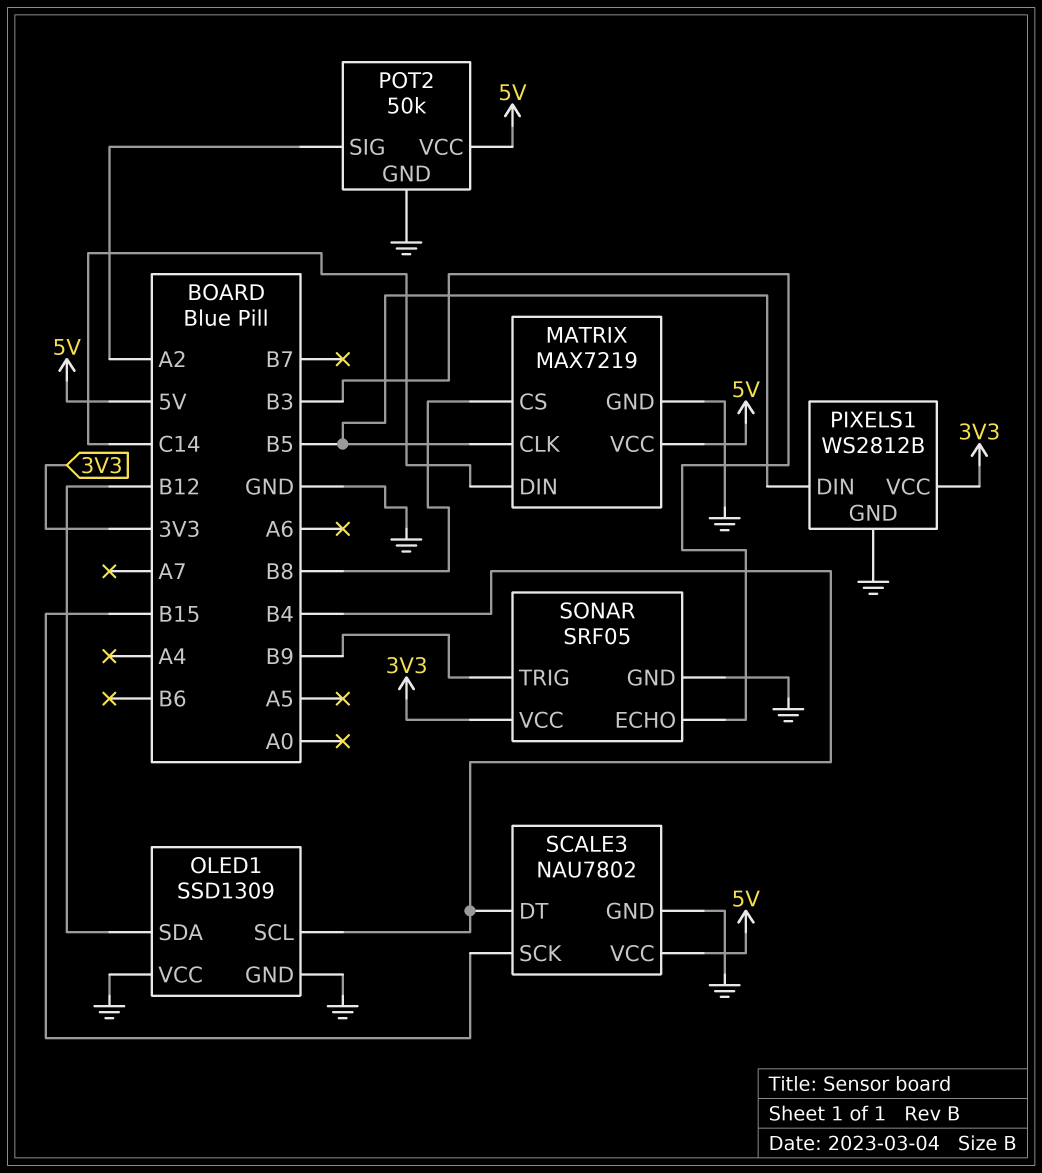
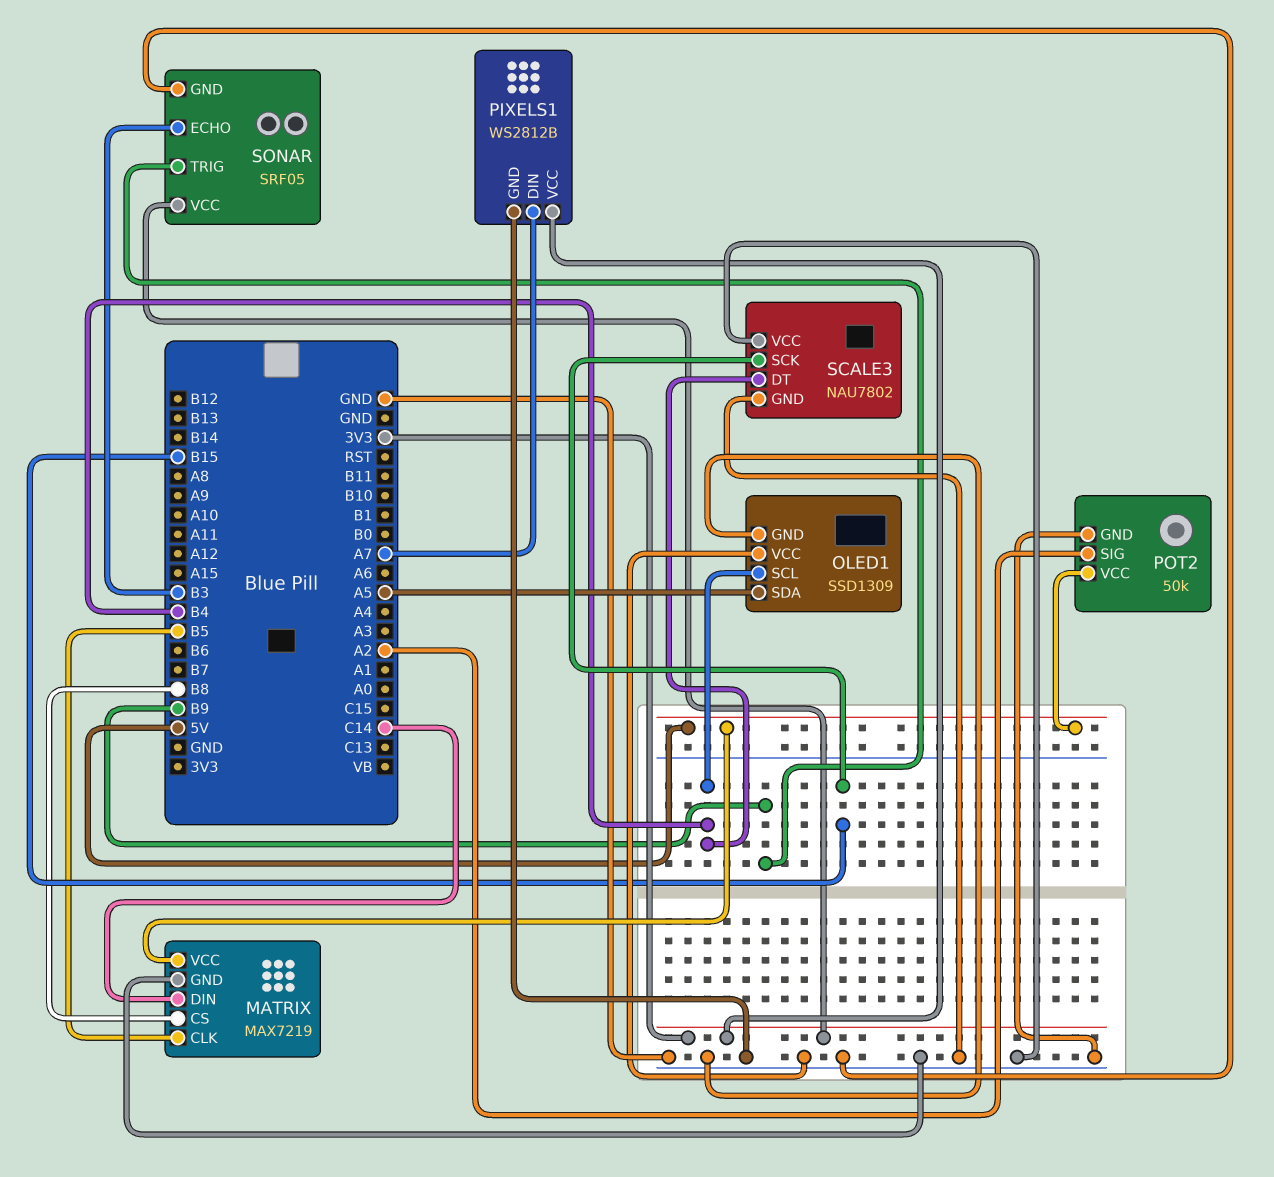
OLED1 pin SDA: B12 -> A5
PIXELS1 pin DIN: B5 -> A7
SCALE3 pin VCC: 5V -> GND

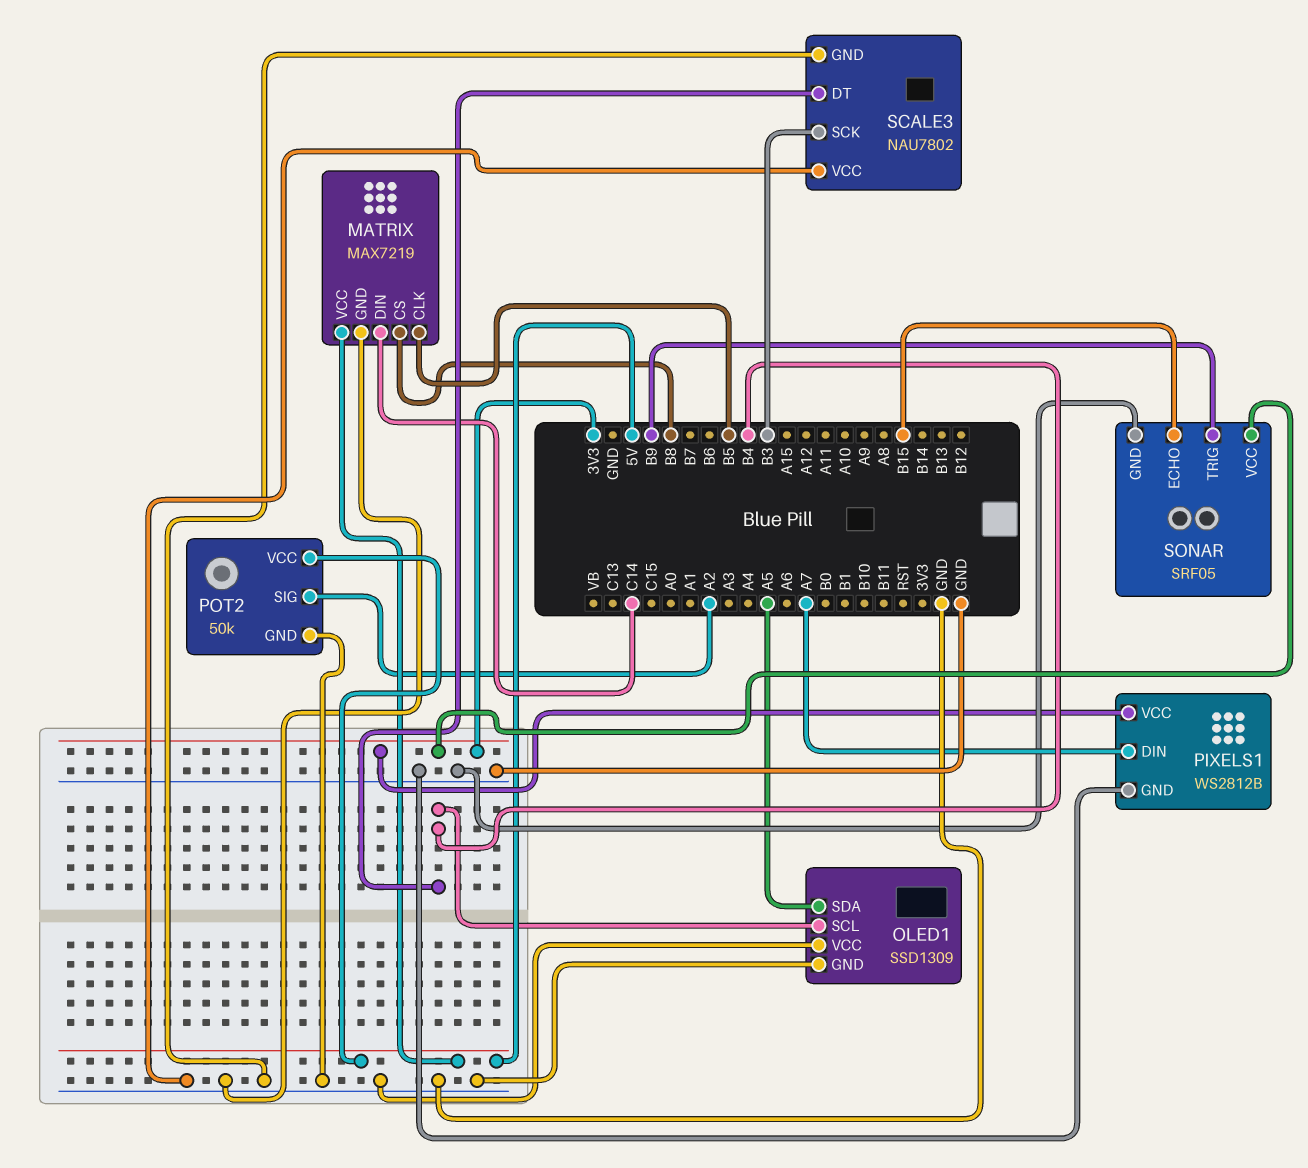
SCALE3 pin SCK: B15 -> B3
SONAR pin ECHO: B3 -> B15

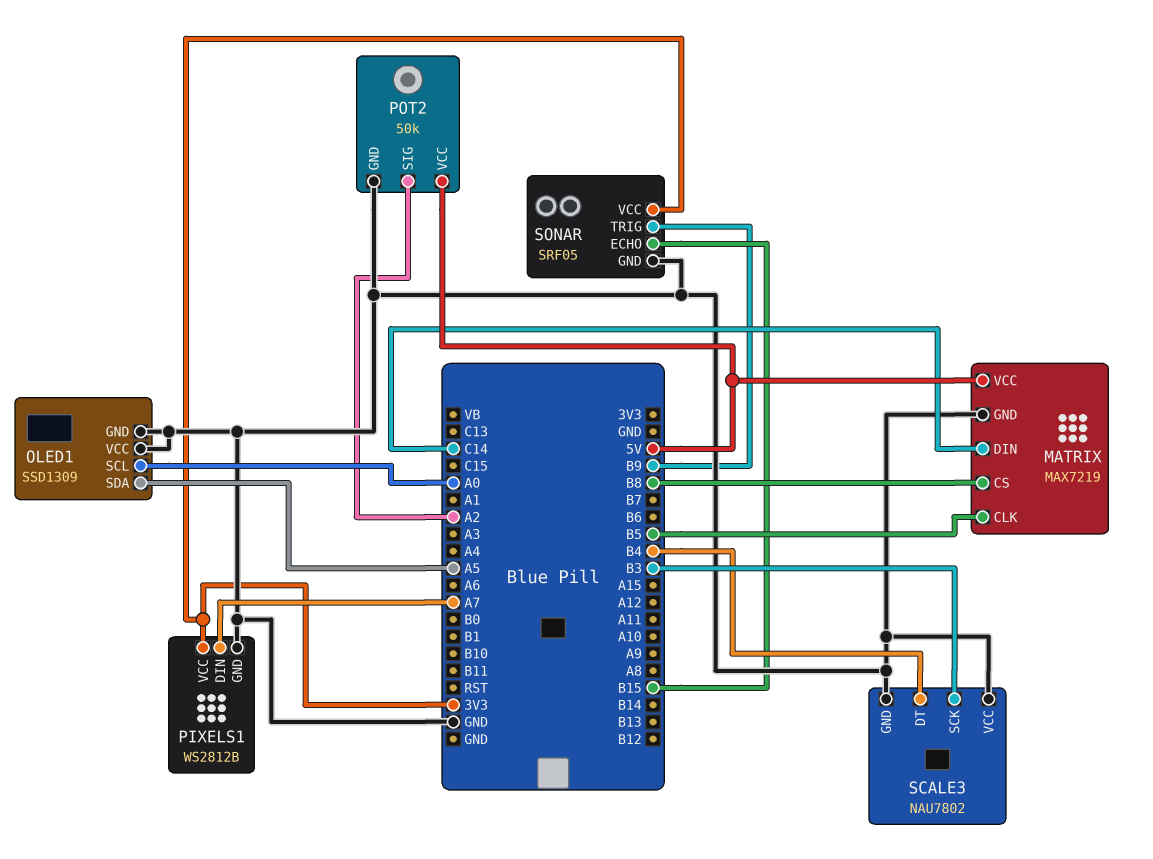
OLED1 pin SCL: B4 -> A0

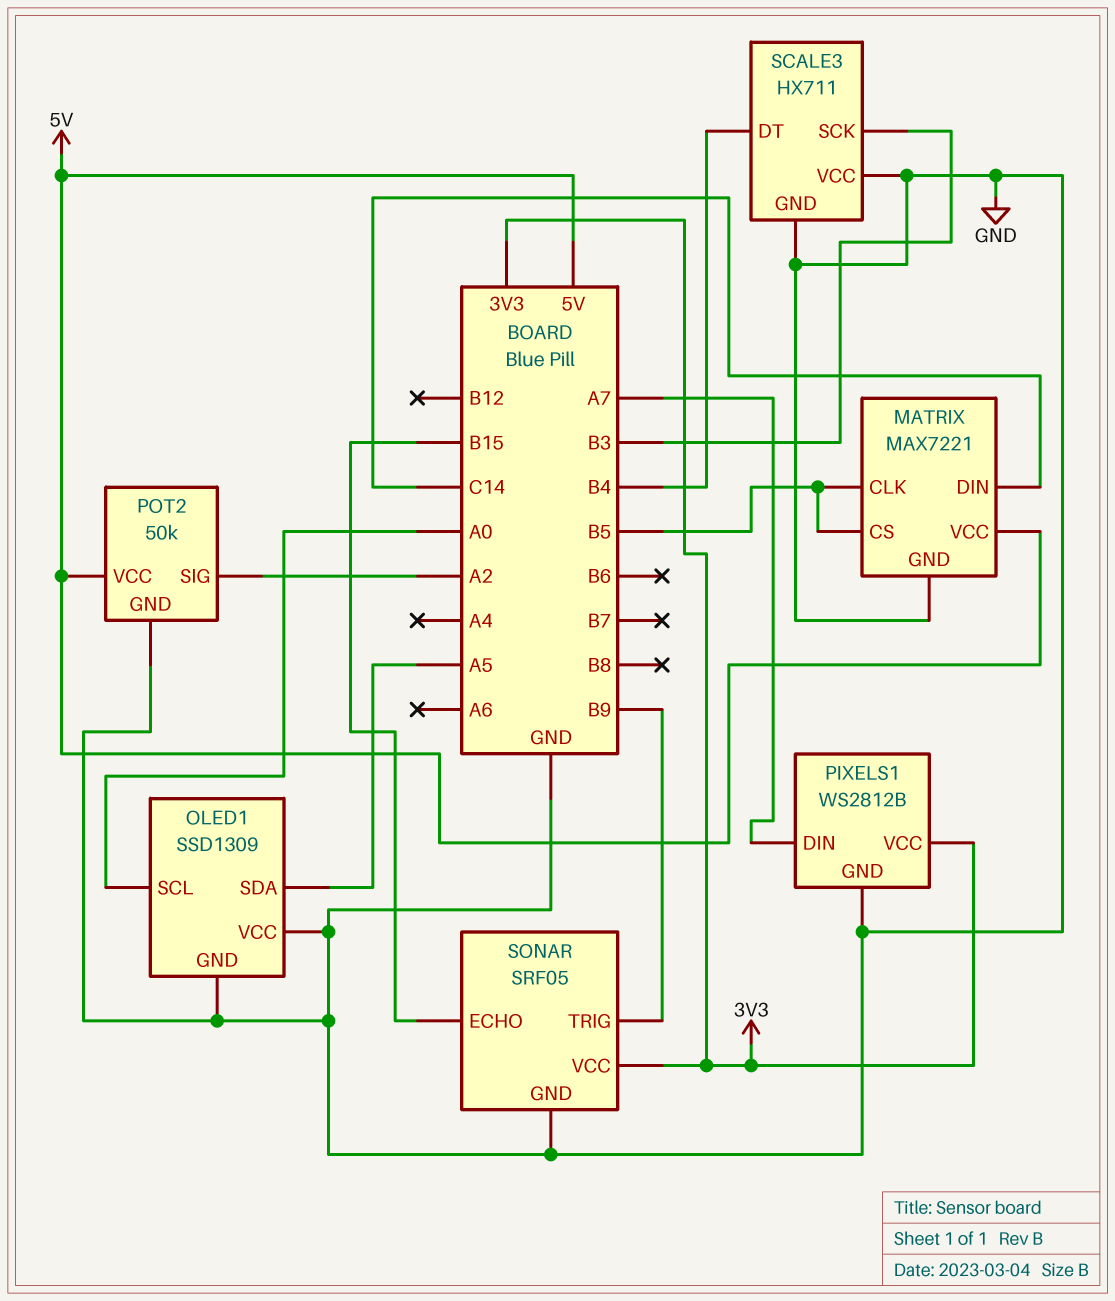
MATRIX: MAX7219 -> MAX7221
MATRIX pin CS: B8 -> B5
SCALE3: NAU7802 -> HX711

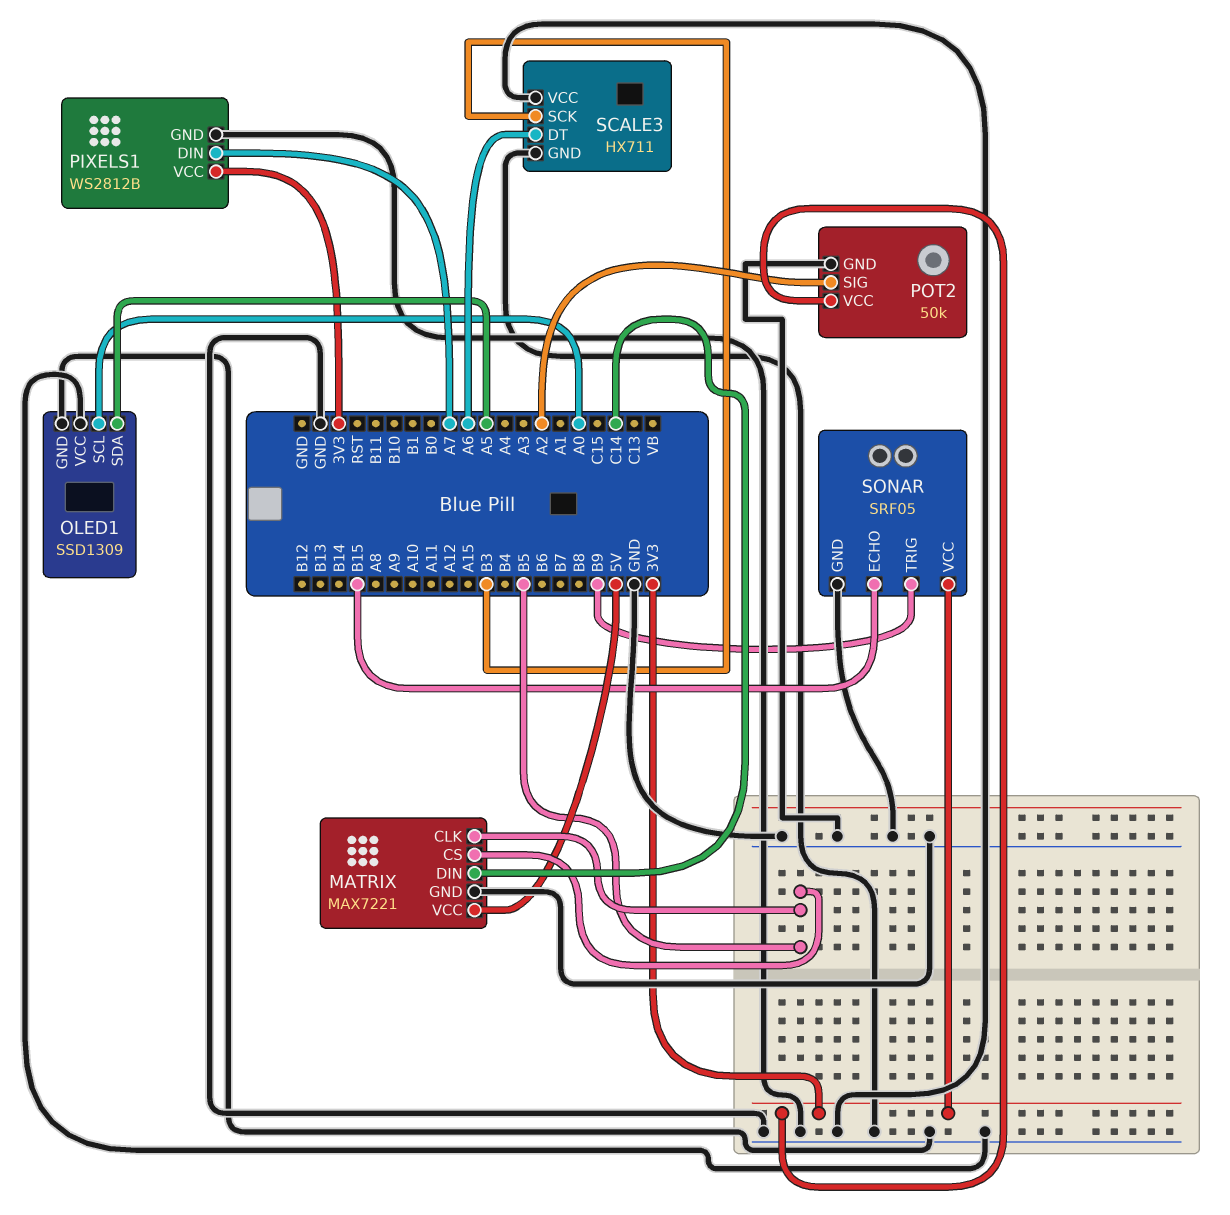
POT2 pin VCC: 5V -> 3V3
SCALE3 pin DT: B4 -> A6

